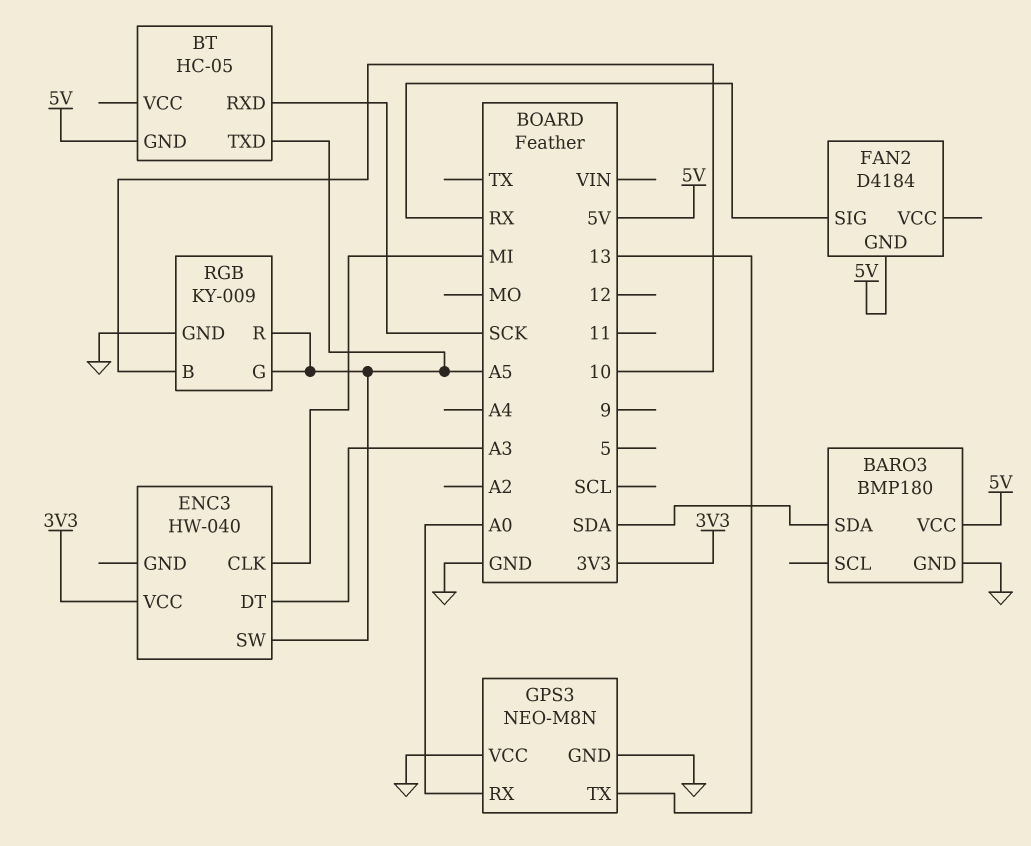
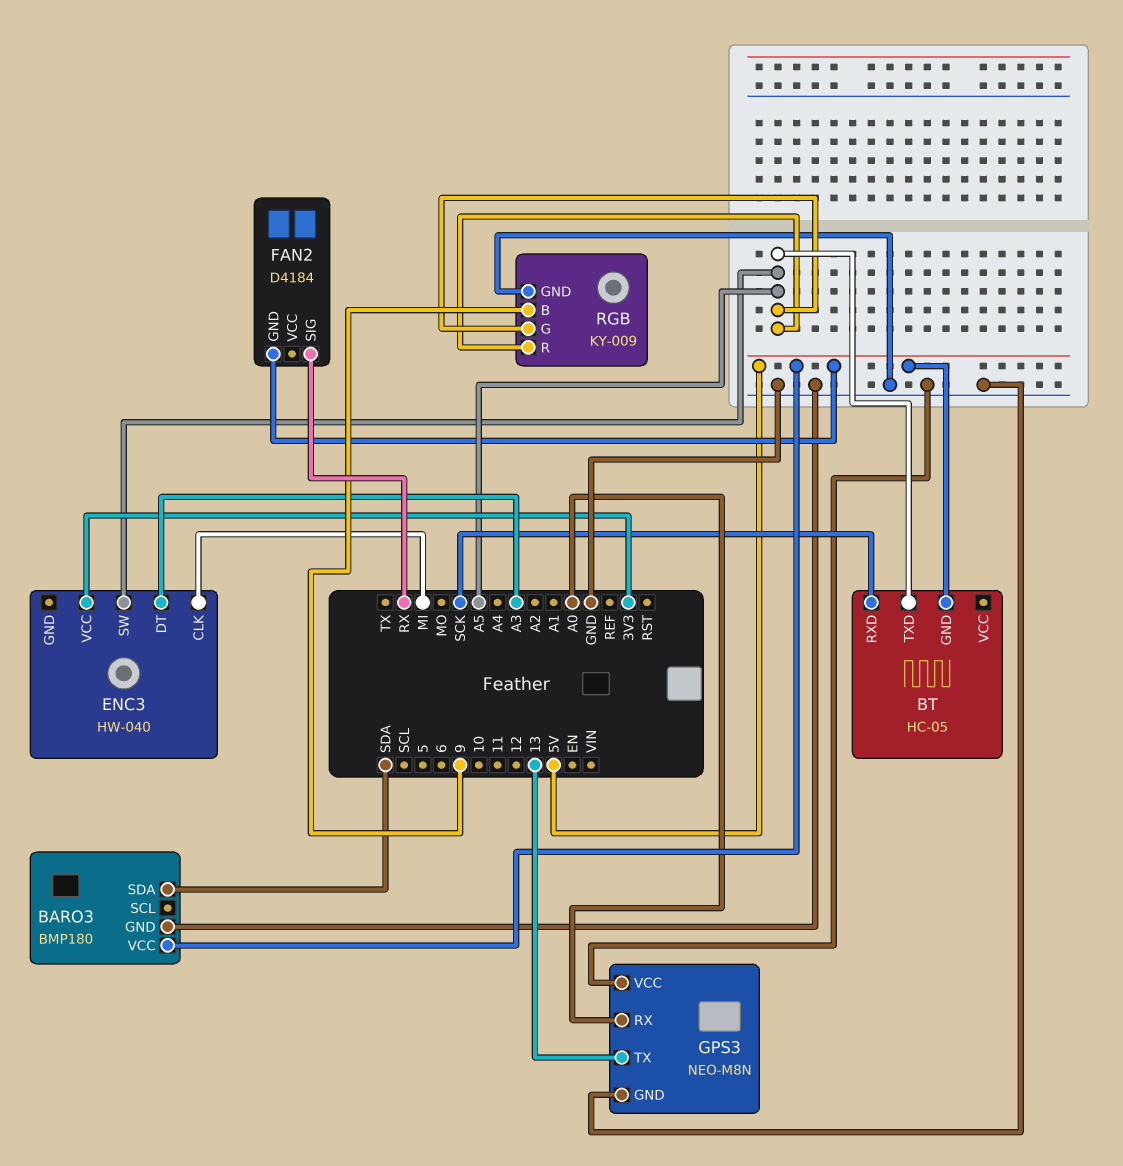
RGB pin B: 10 -> 9

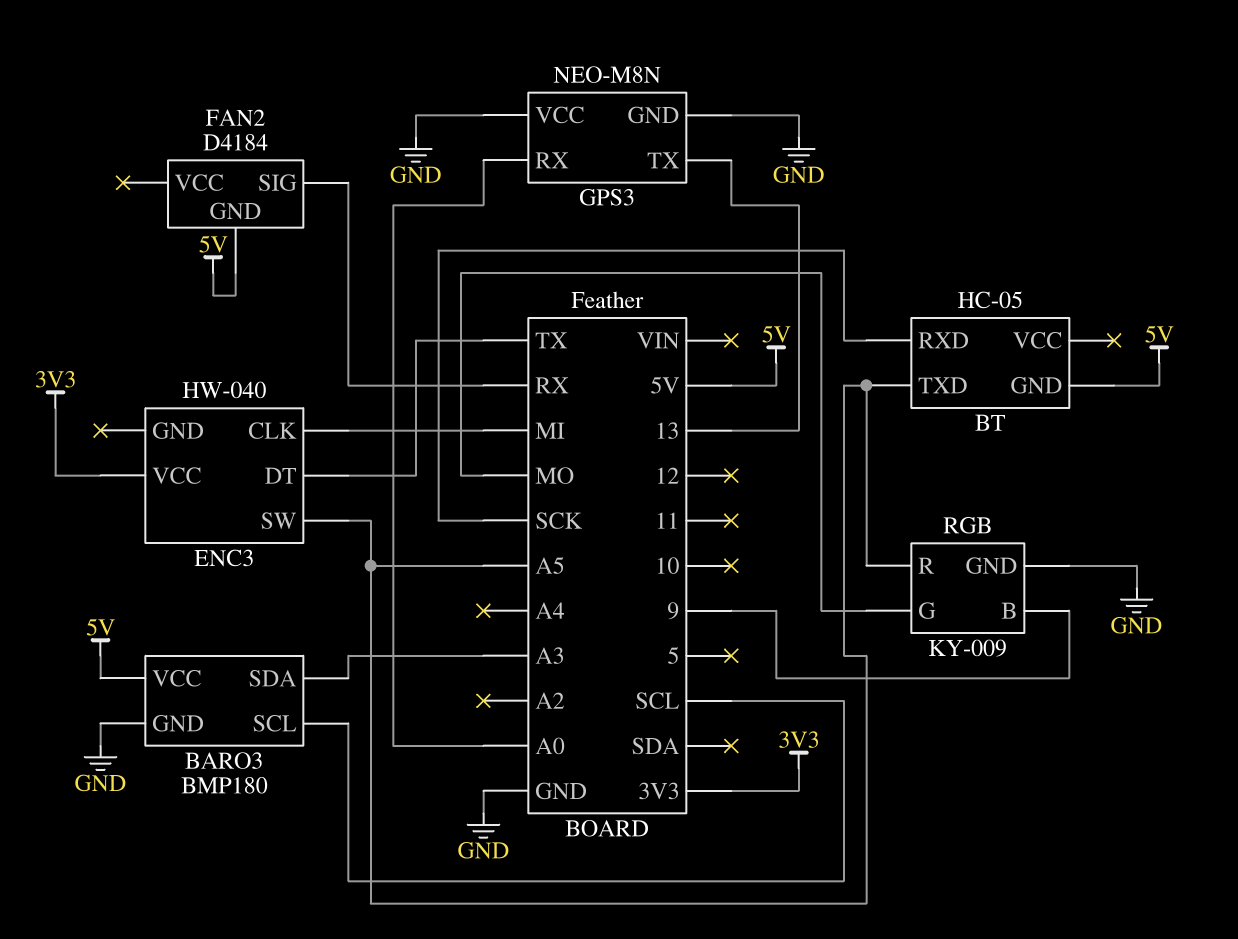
BARO3 pin SCL: none -> SCL
BARO3 pin SDA: SDA -> A3
ENC3 pin DT: A3 -> TX
RGB pin G: A5 -> MO

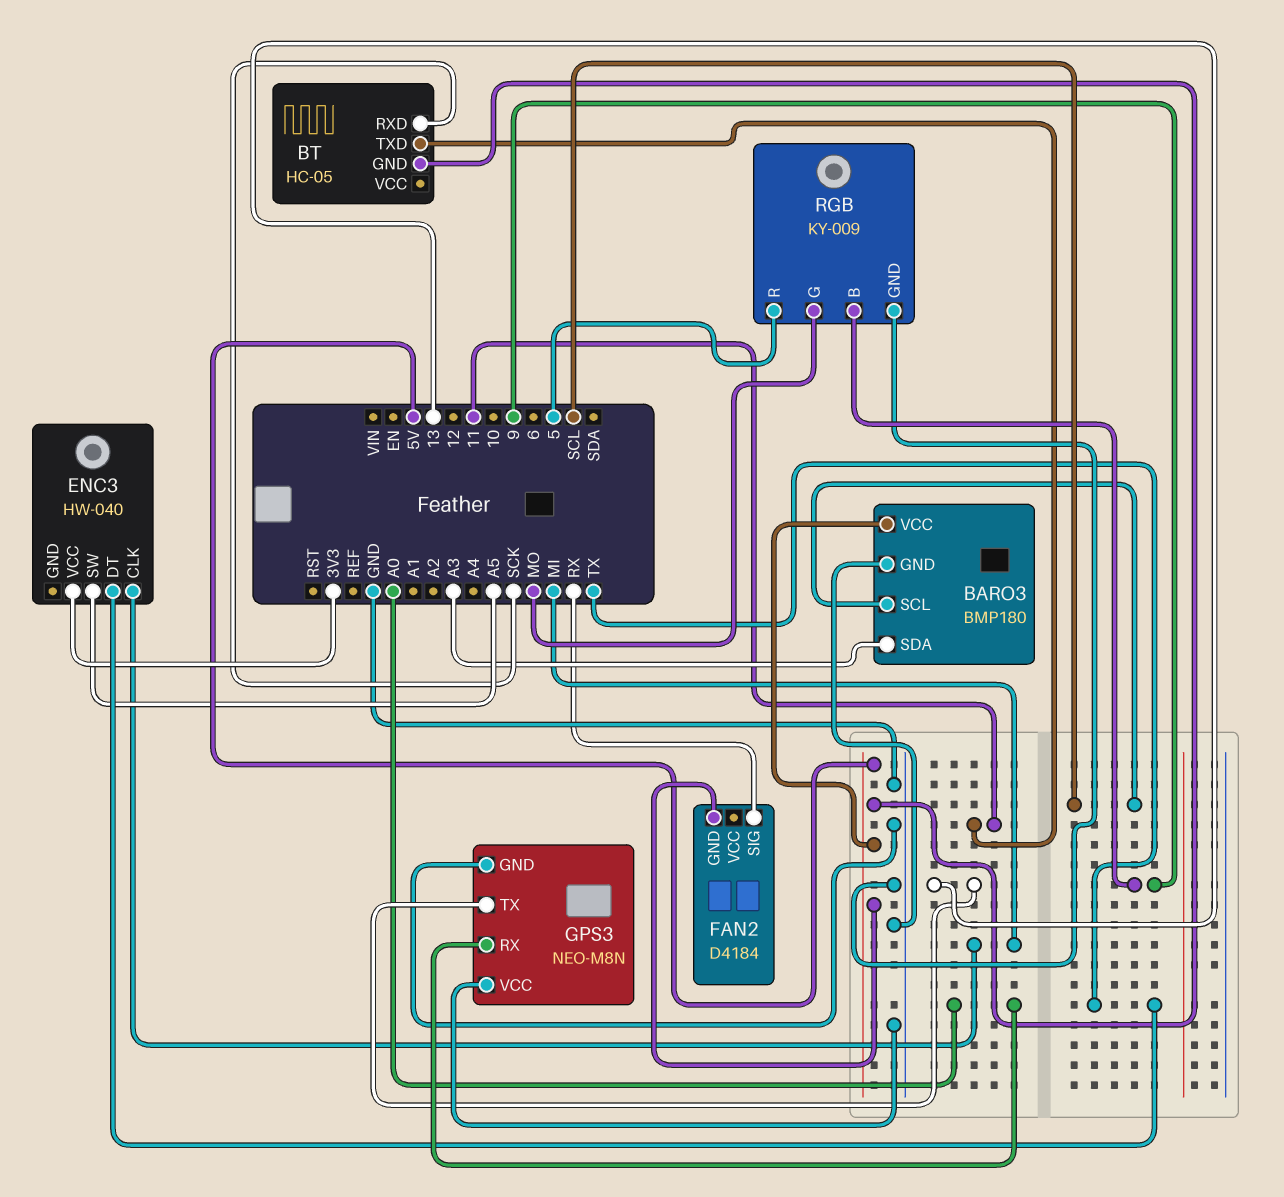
BT pin TXD: A5 -> 11
RGB pin R: A5 -> 5

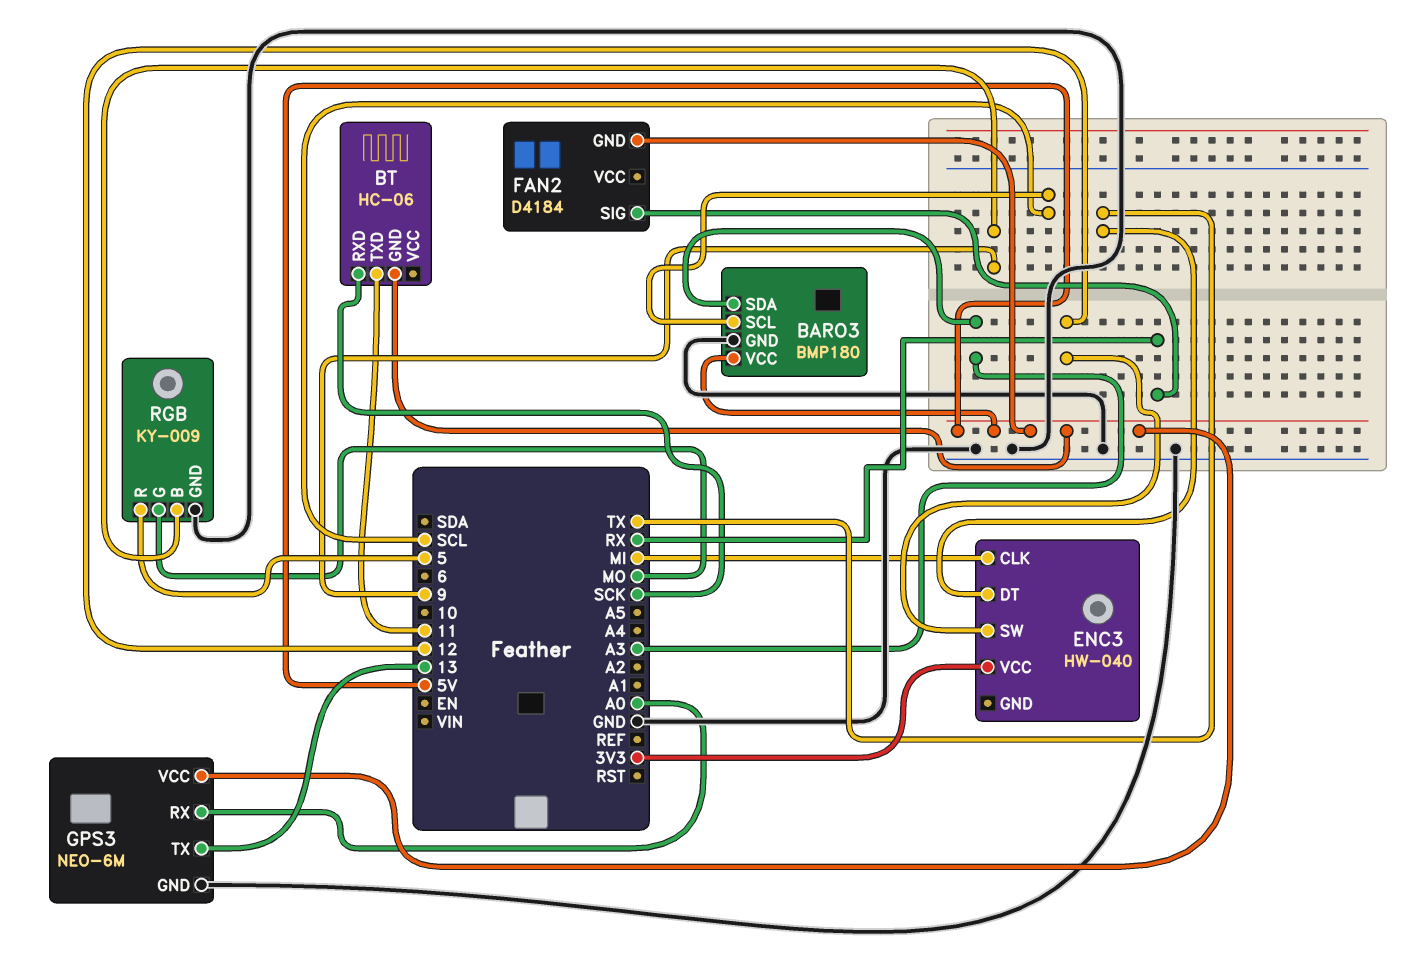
BT: HC-05 -> HC-06
ENC3 pin SW: A5 -> 12
GPS3: NEO-M8N -> NEO-6M
GPS3 pin VCC: GND -> 5V

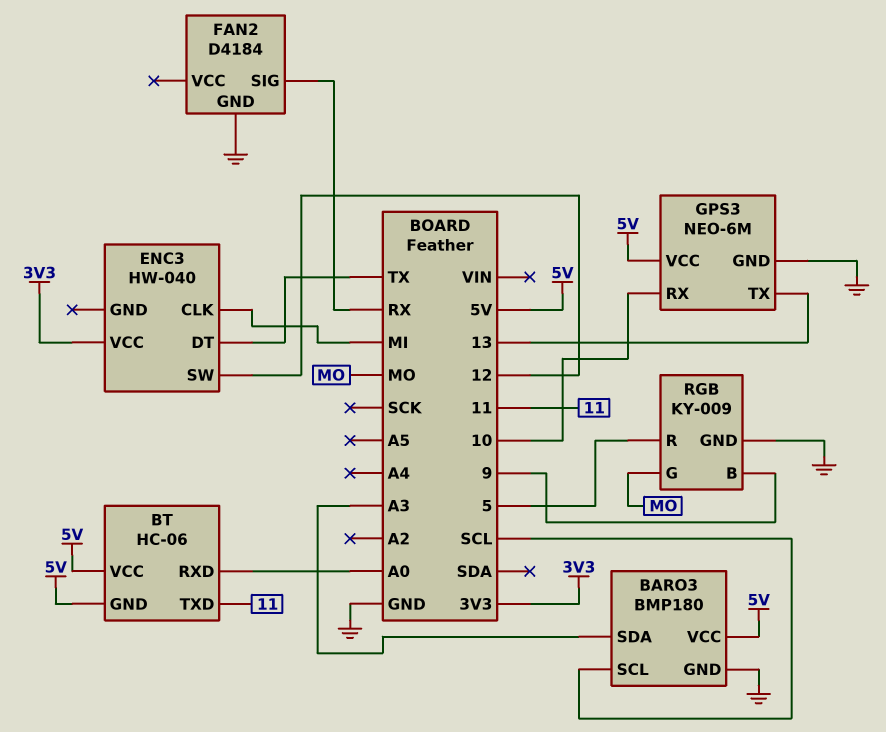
BT pin RXD: SCK -> A0
BT pin VCC: none -> 5V
FAN2 pin GND: 5V -> GND
GPS3 pin RX: A0 -> 10

